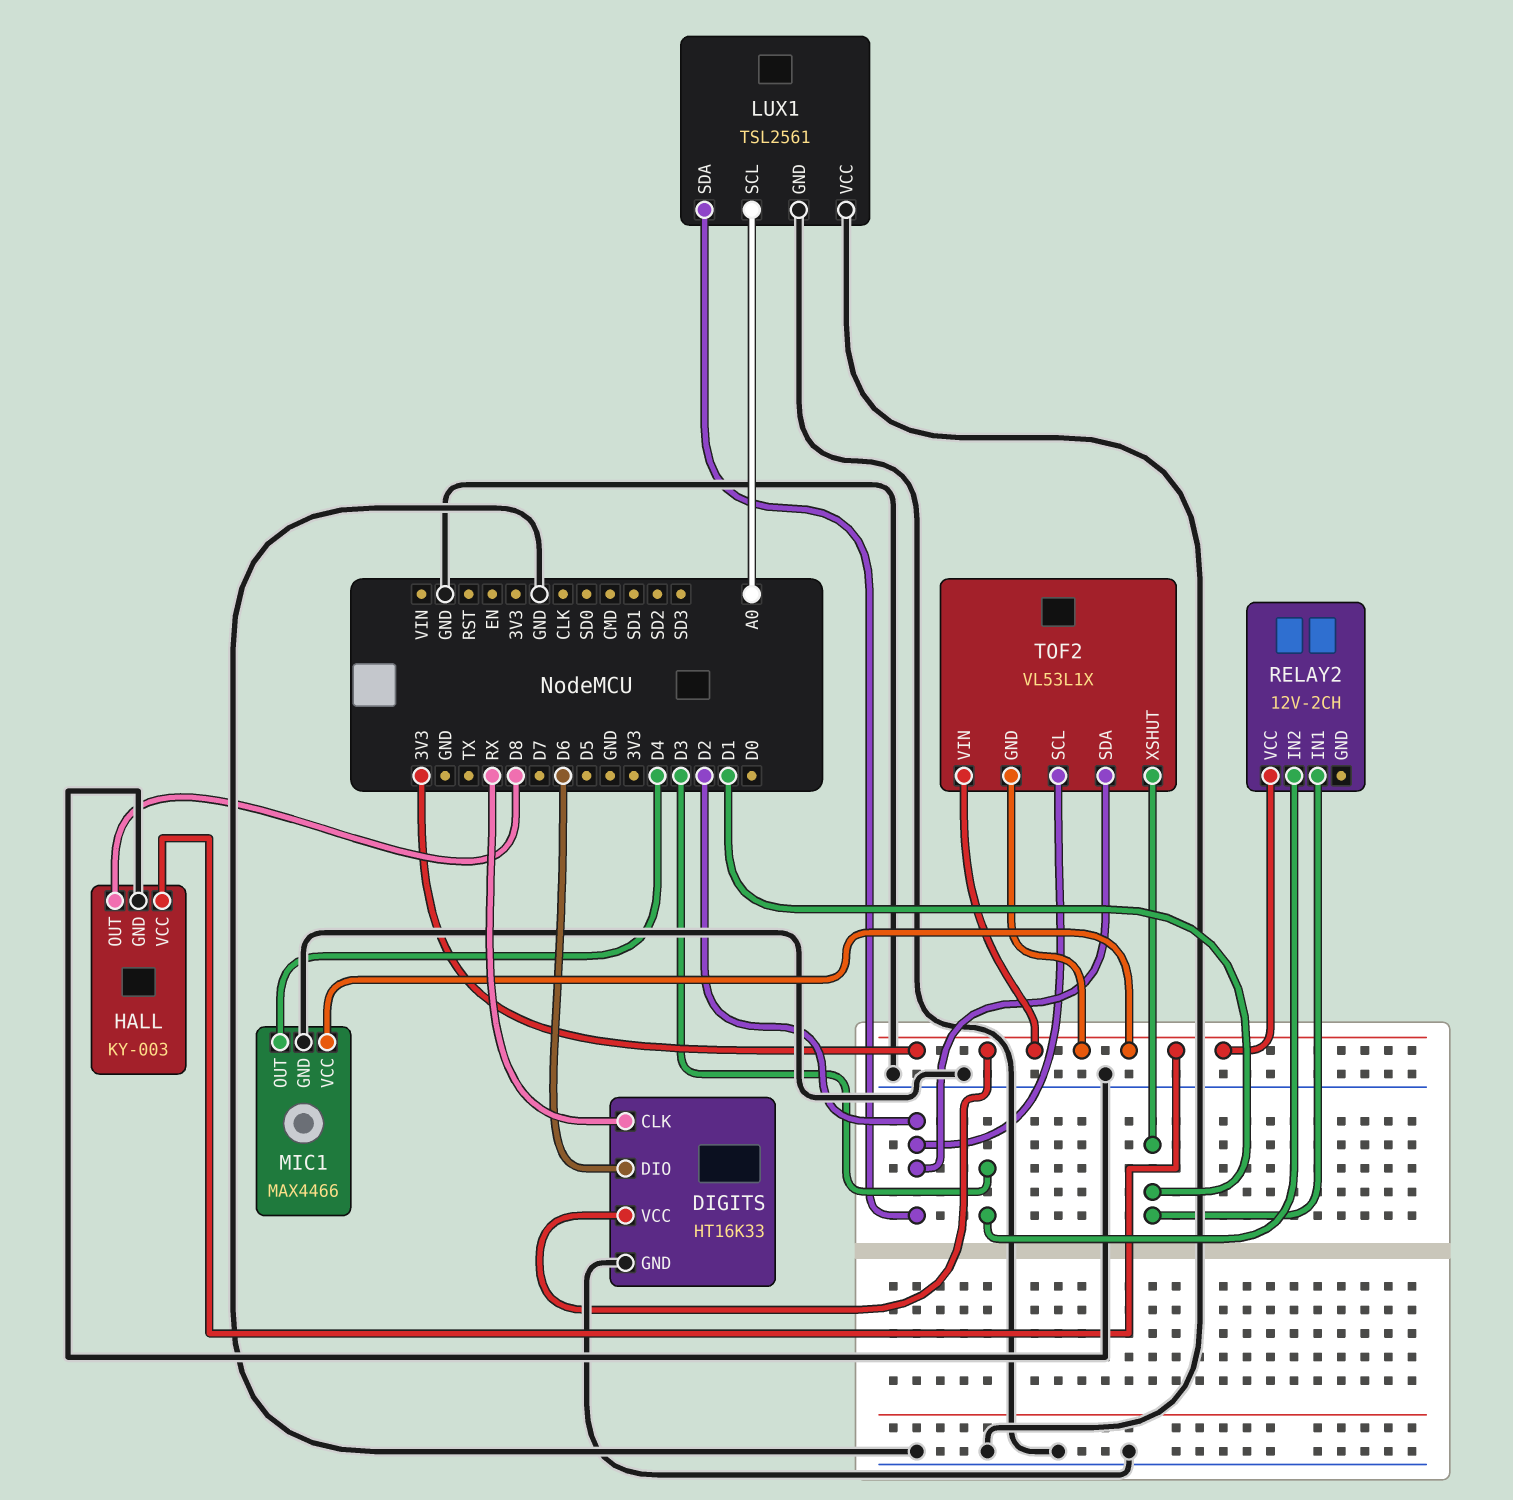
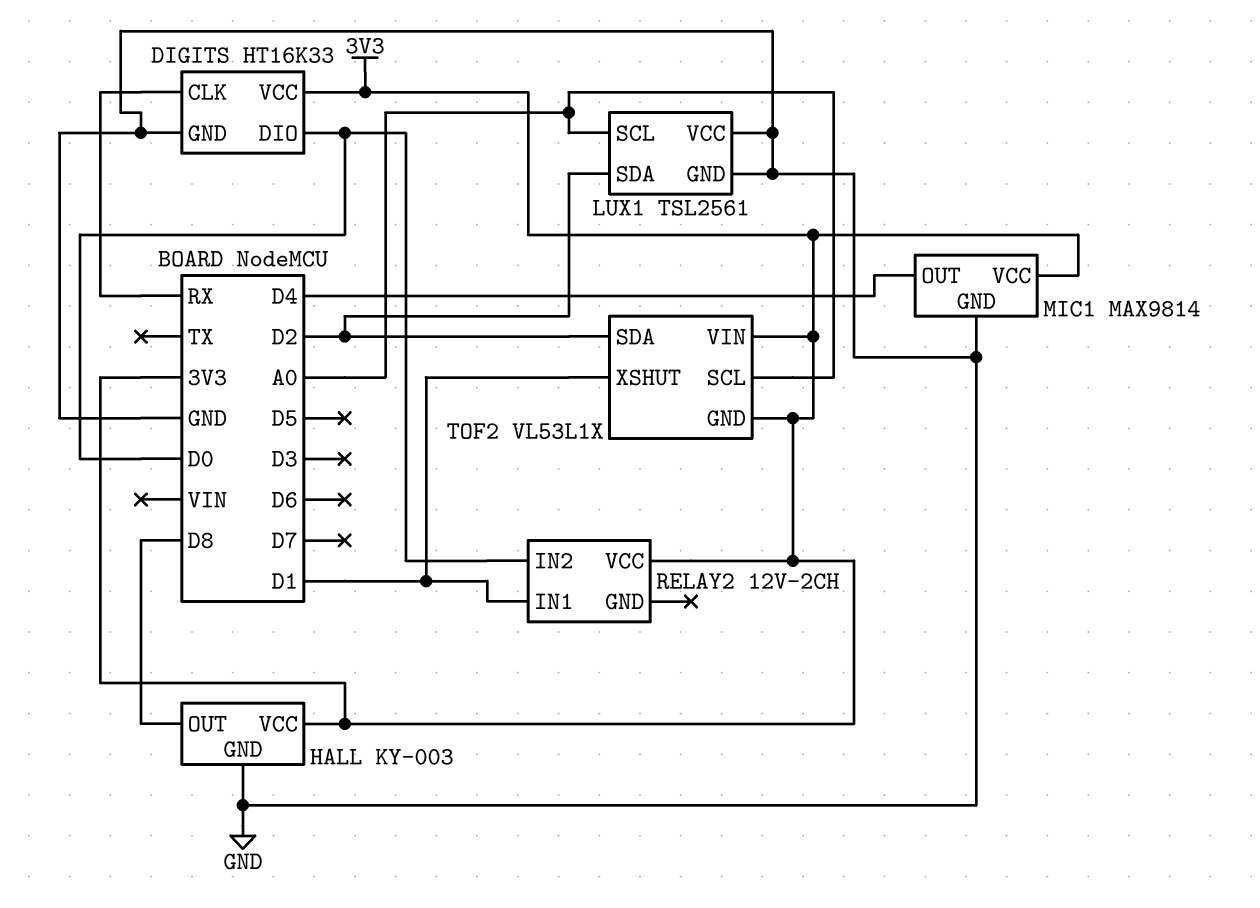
DIGITS pin DIO: D6 -> D0
MIC1: MAX4466 -> MAX9814
RELAY2 pin IN2: D3 -> D0
TOF2 pin SCL: D2 -> A0

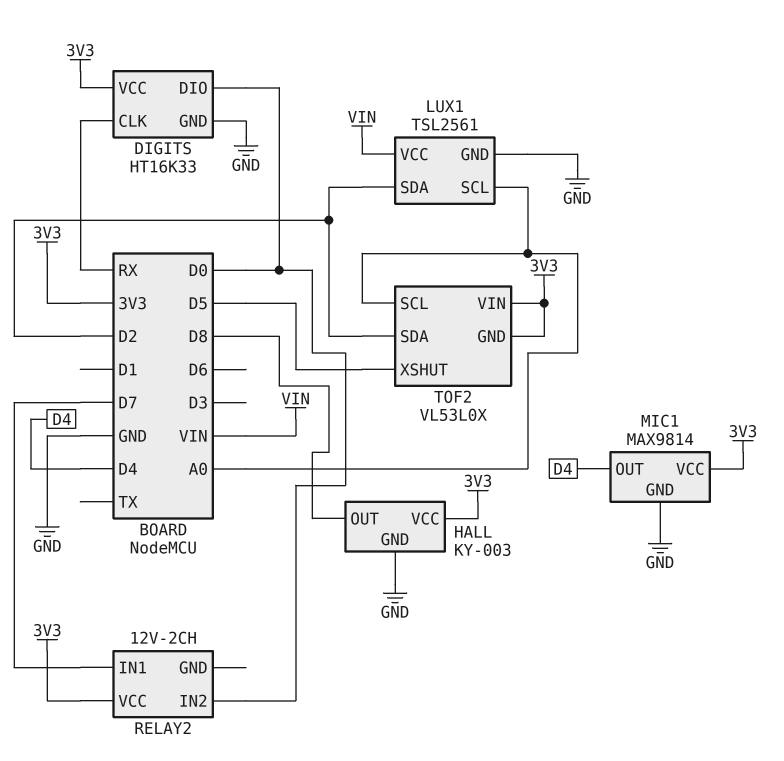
LUX1 pin VCC: GND -> VIN
RELAY2 pin IN1: D1 -> D7
TOF2: VL53L1X -> VL53L0X
TOF2 pin XSHUT: D1 -> D5

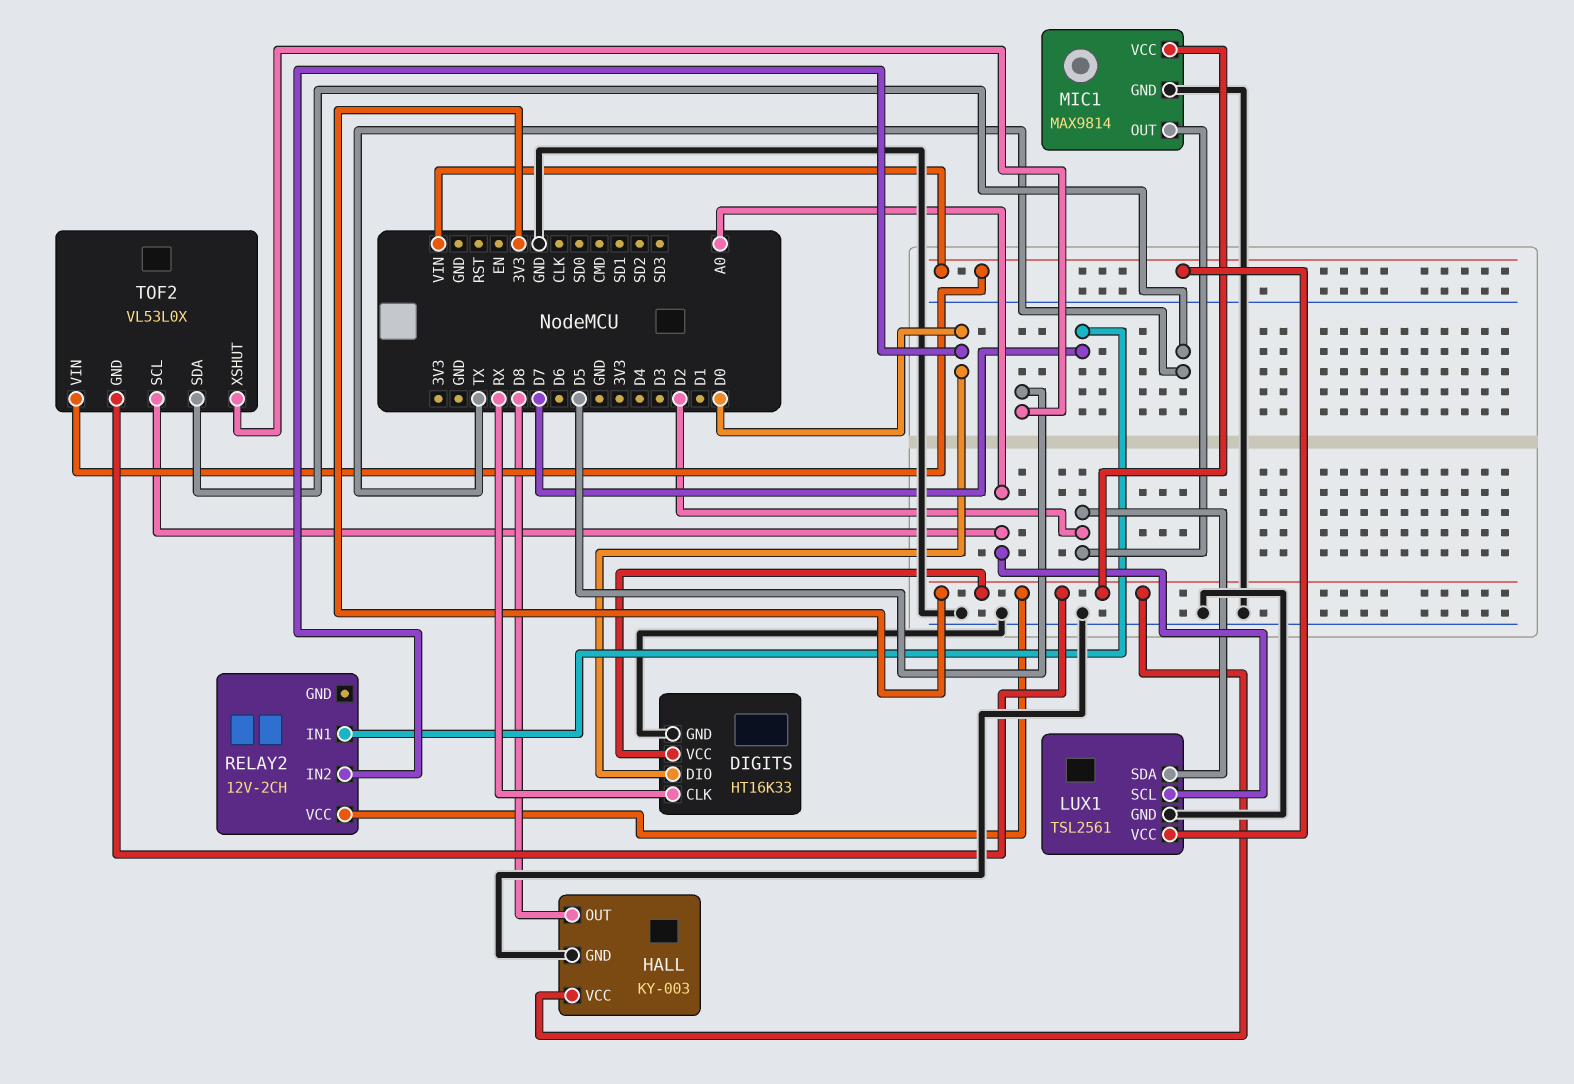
MIC1 pin OUT: D4 -> D2
TOF2 pin SDA: D2 -> TX
TOF2 pin VIN: 3V3 -> VIN

